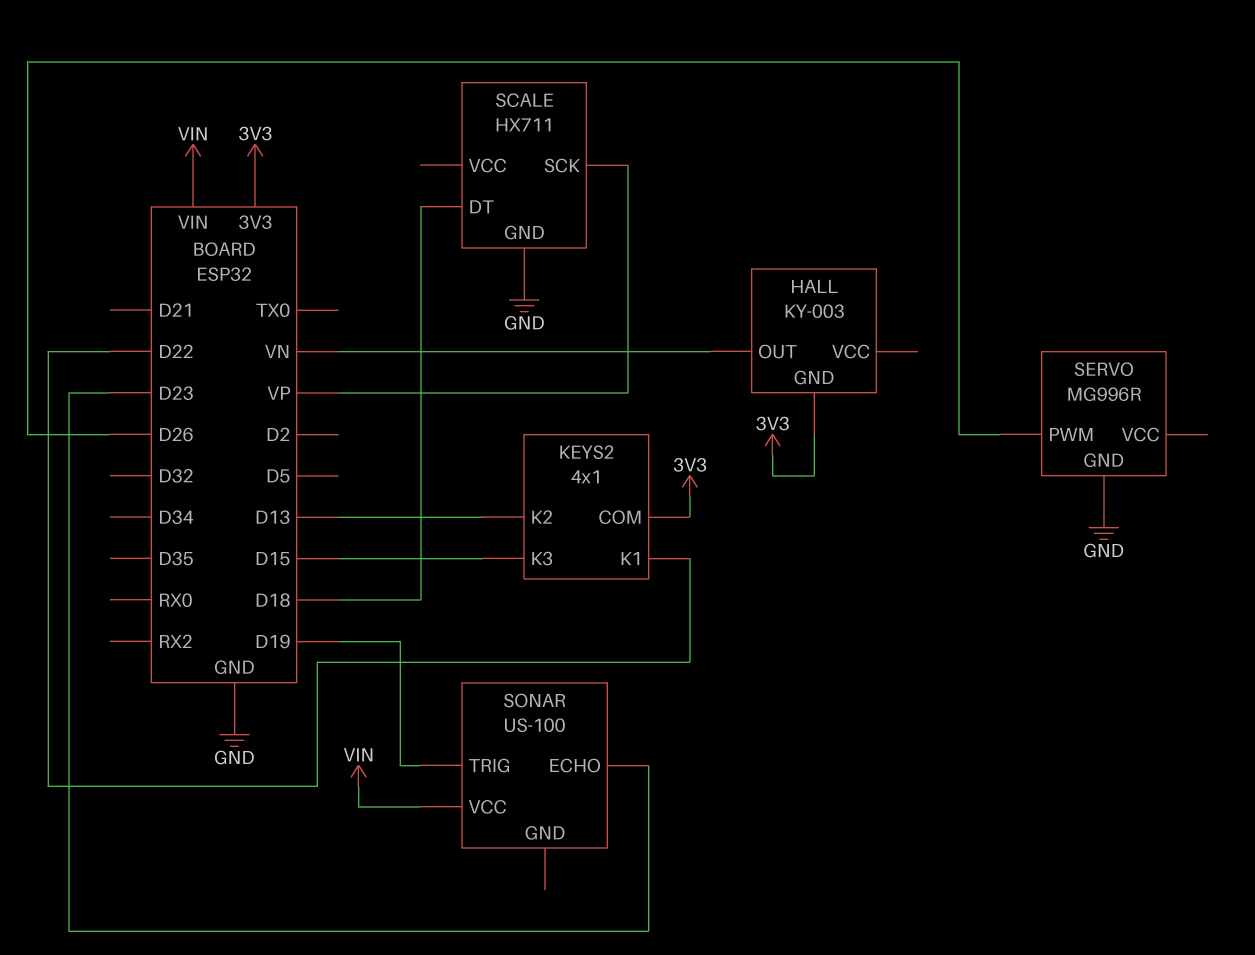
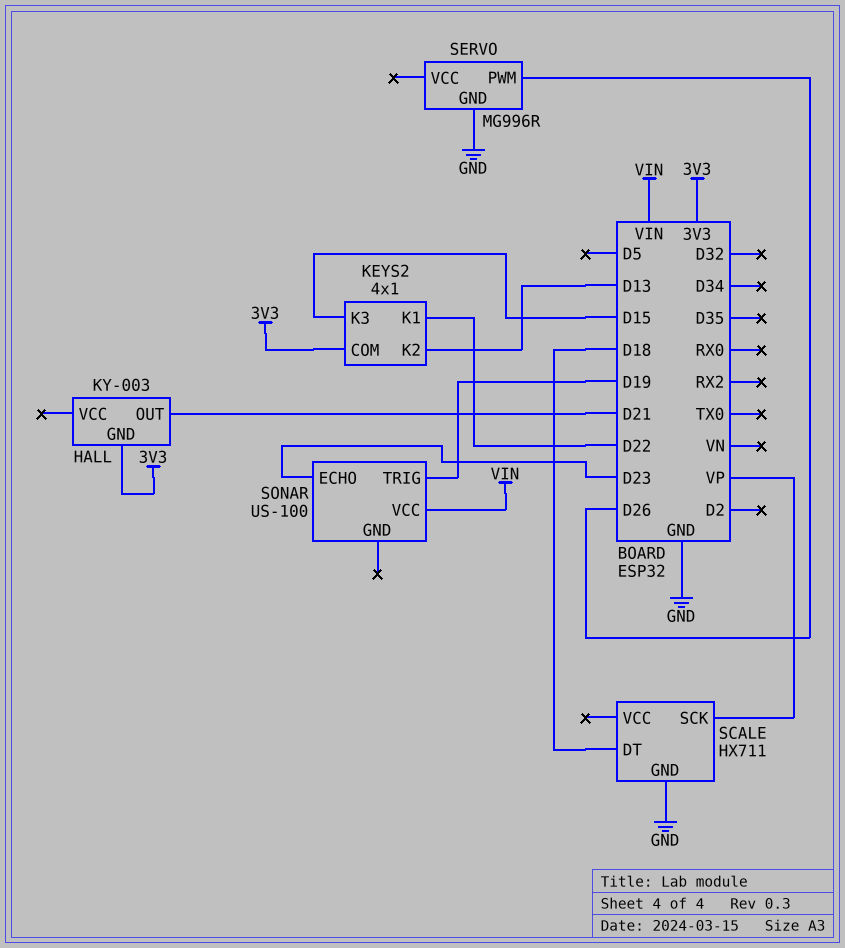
HALL pin OUT: VN -> D21

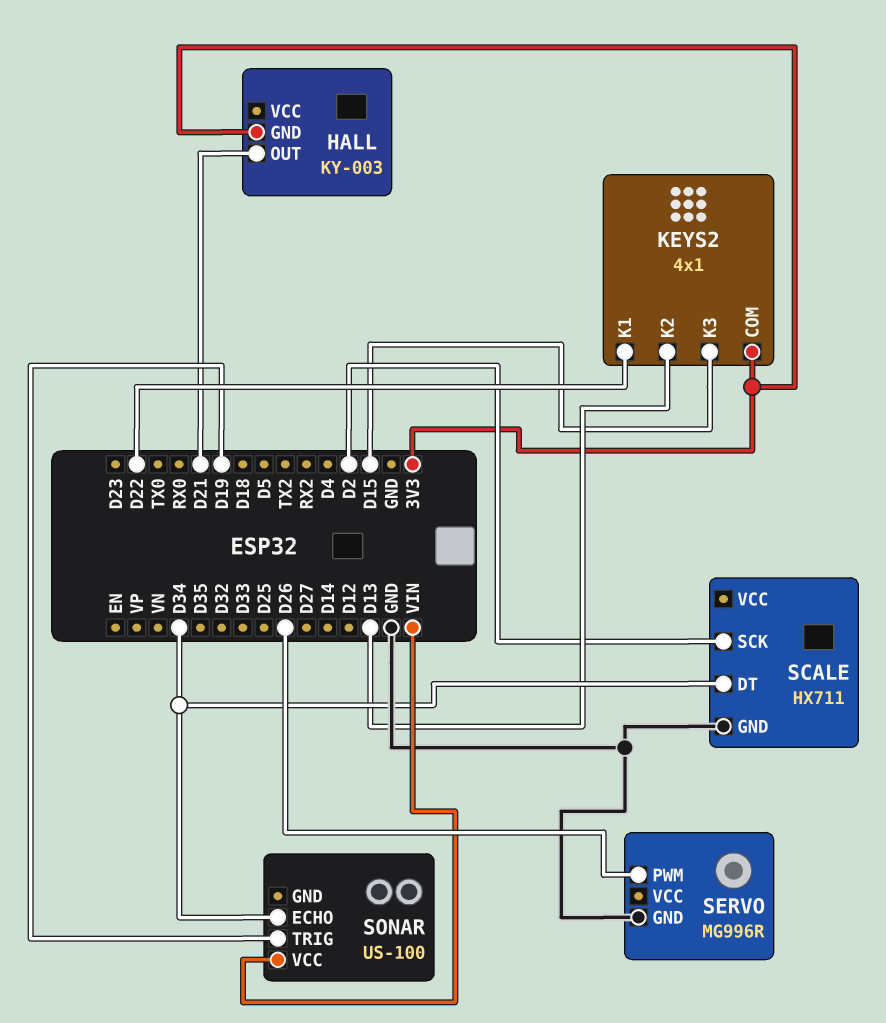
SCALE pin DT: D18 -> D34
SCALE pin SCK: VP -> D2
SONAR pin ECHO: D23 -> D34

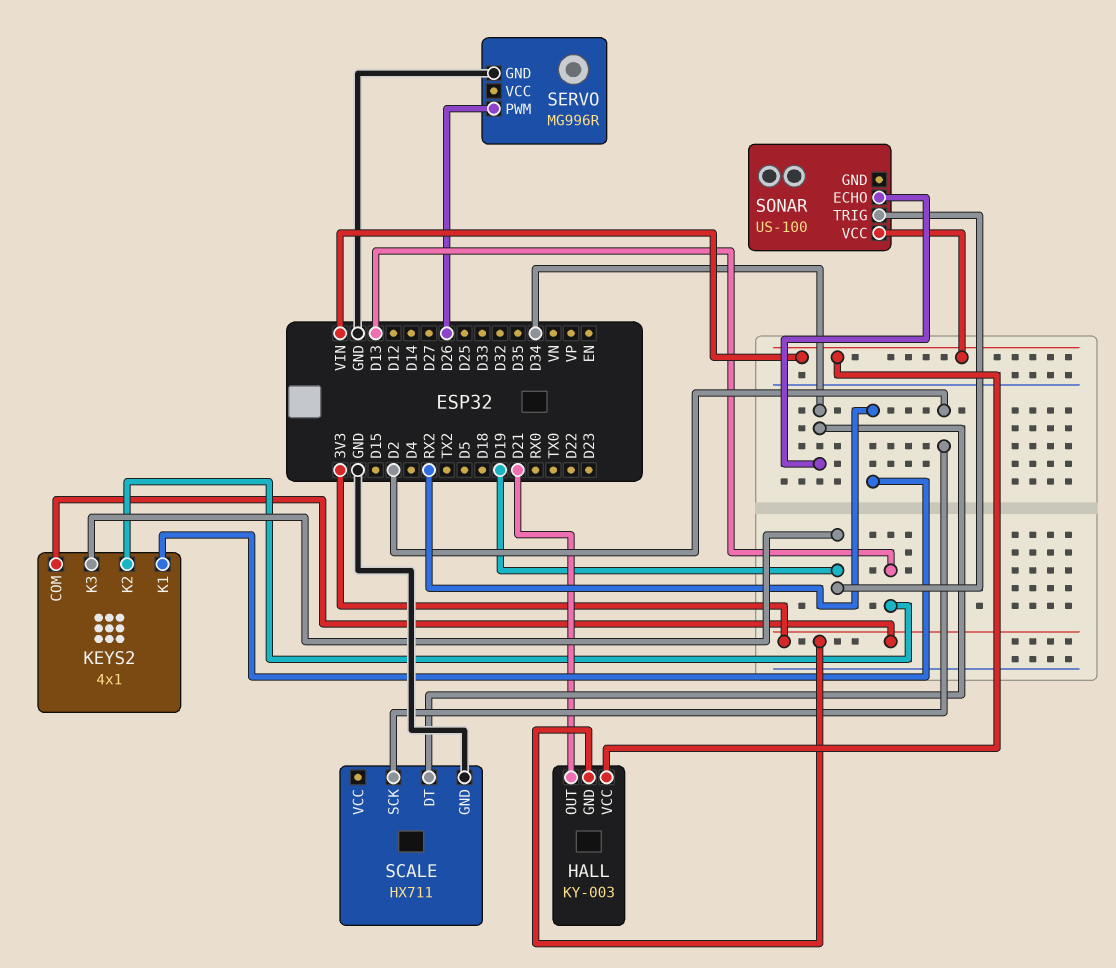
HALL pin VCC: none -> VIN
KEYS2 pin K1: D22 -> RX2
KEYS2 pin K3: D15 -> D19

